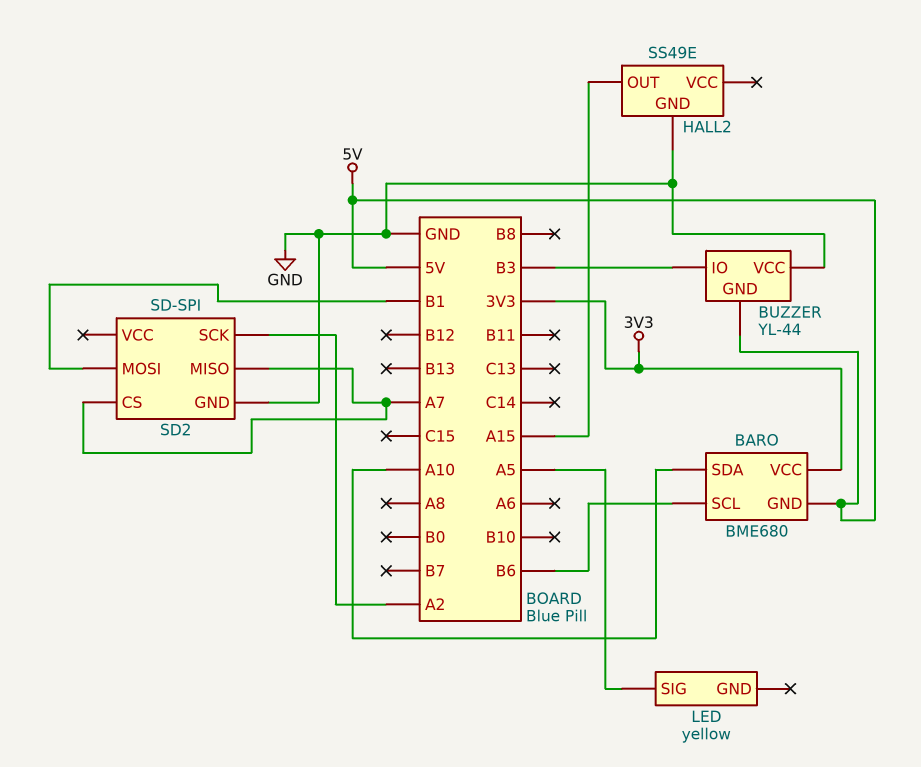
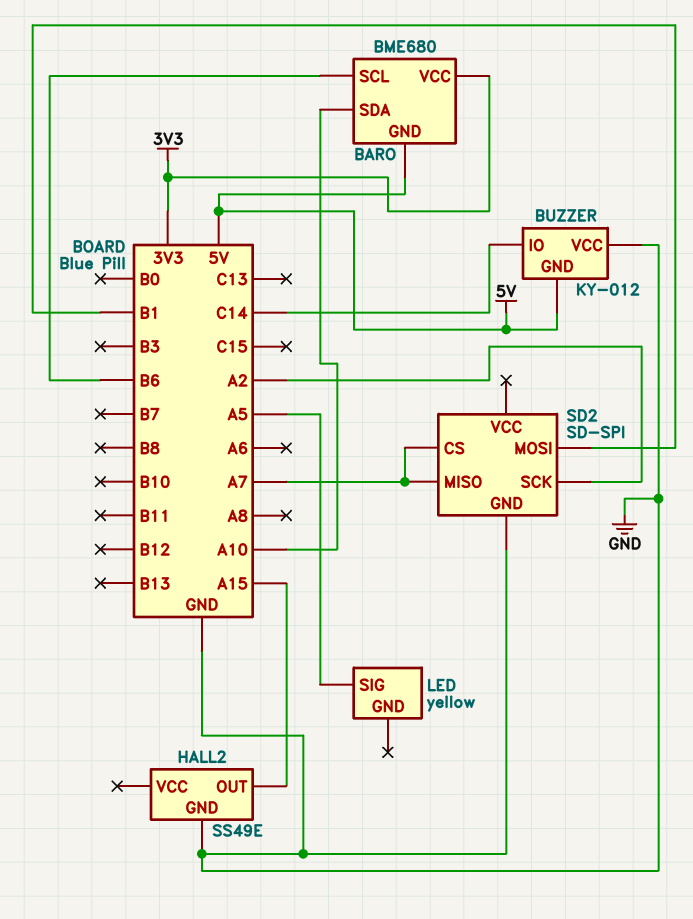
BUZZER: YL-44 -> KY-012
BUZZER pin IO: B3 -> C14

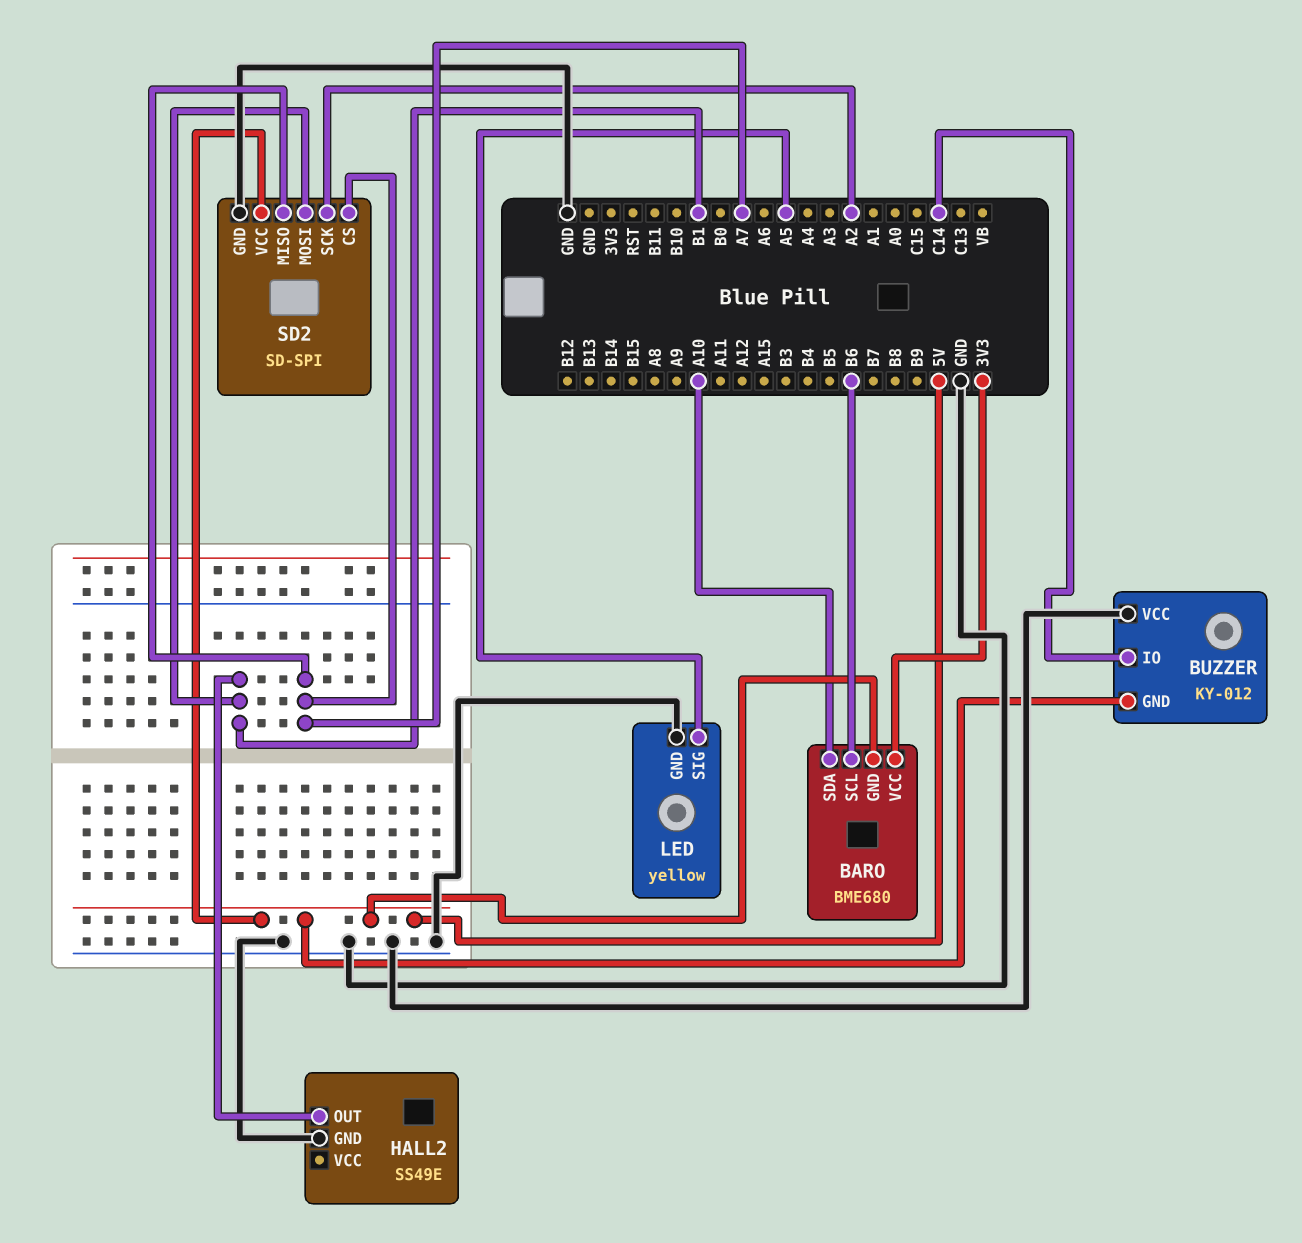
HALL2 pin OUT: A15 -> B1
LED pin GND: none -> GND
SD2 pin VCC: none -> 5V

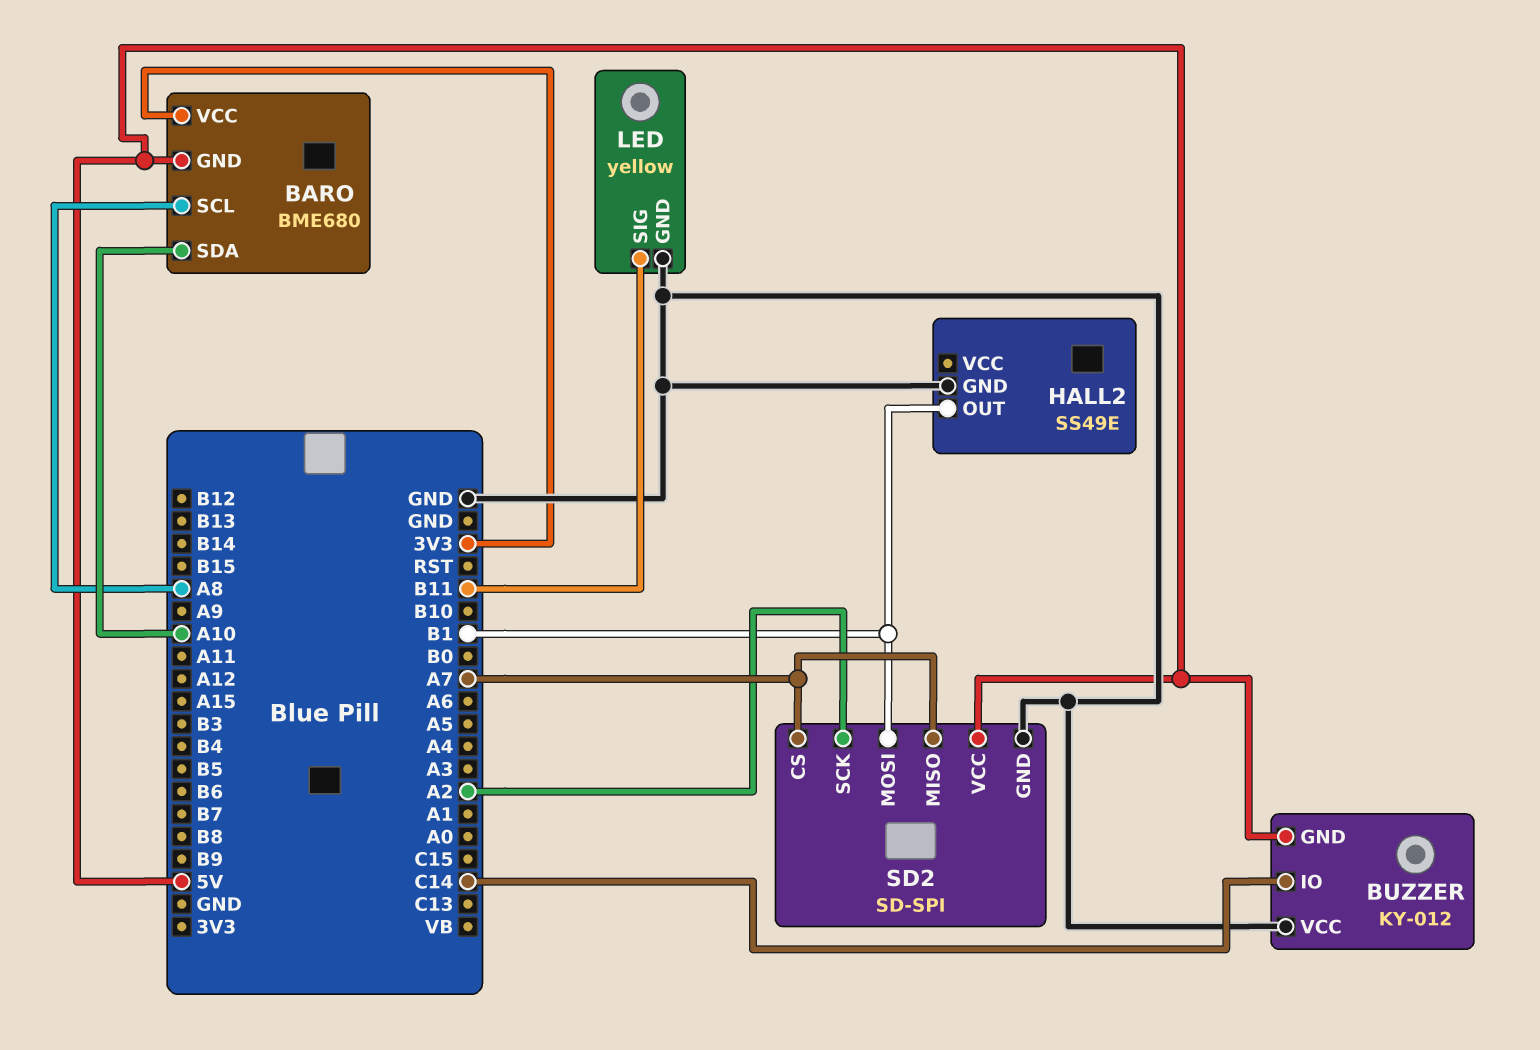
BARO pin SCL: B6 -> A8
LED pin SIG: A5 -> B11

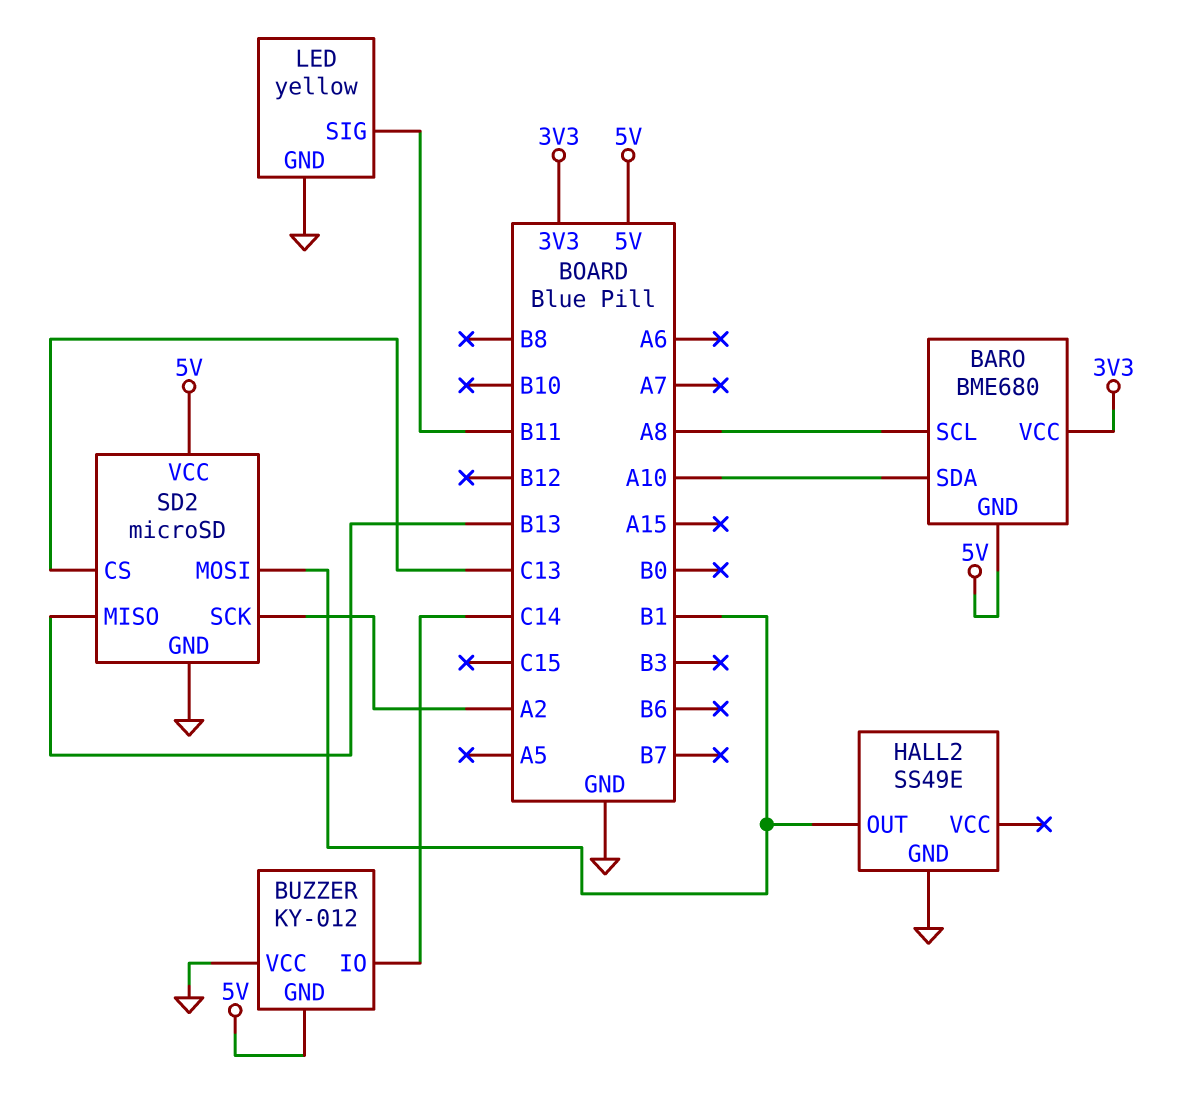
SD2: SD-SPI -> microSD
SD2 pin CS: A7 -> C13
SD2 pin MISO: A7 -> B13

